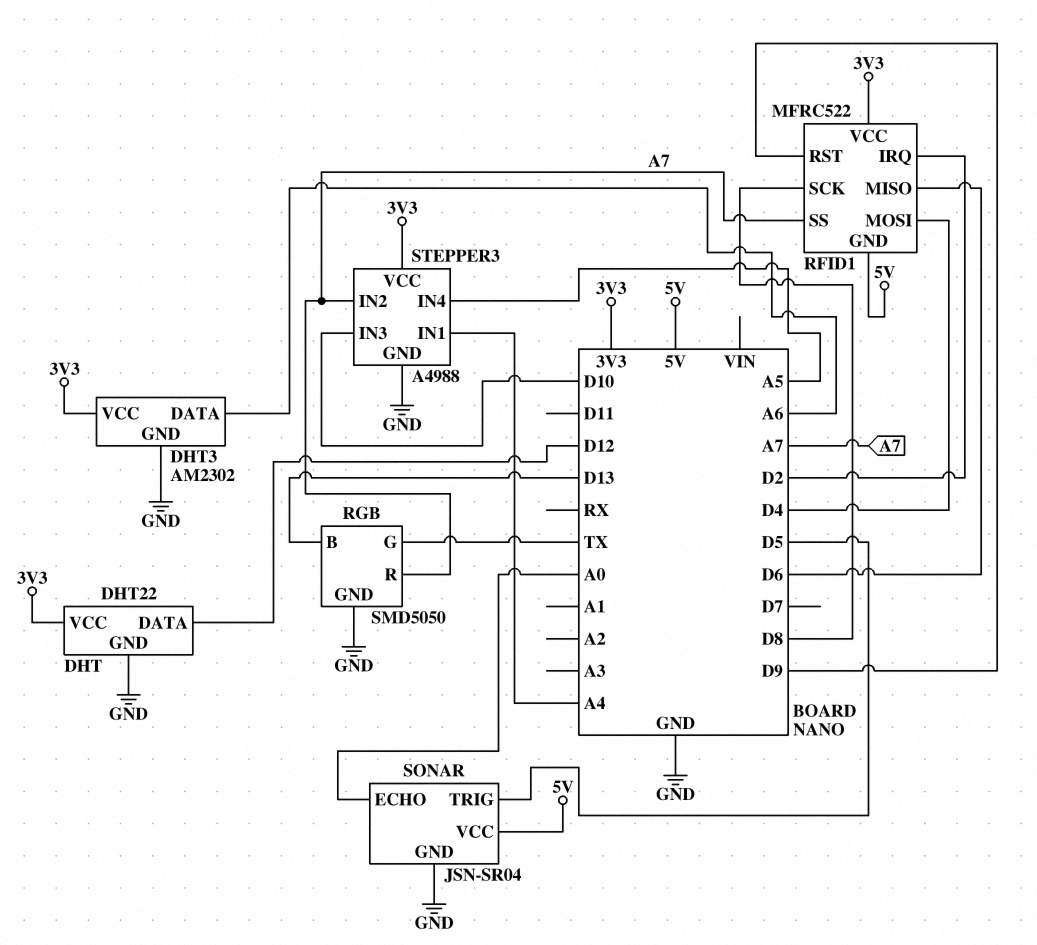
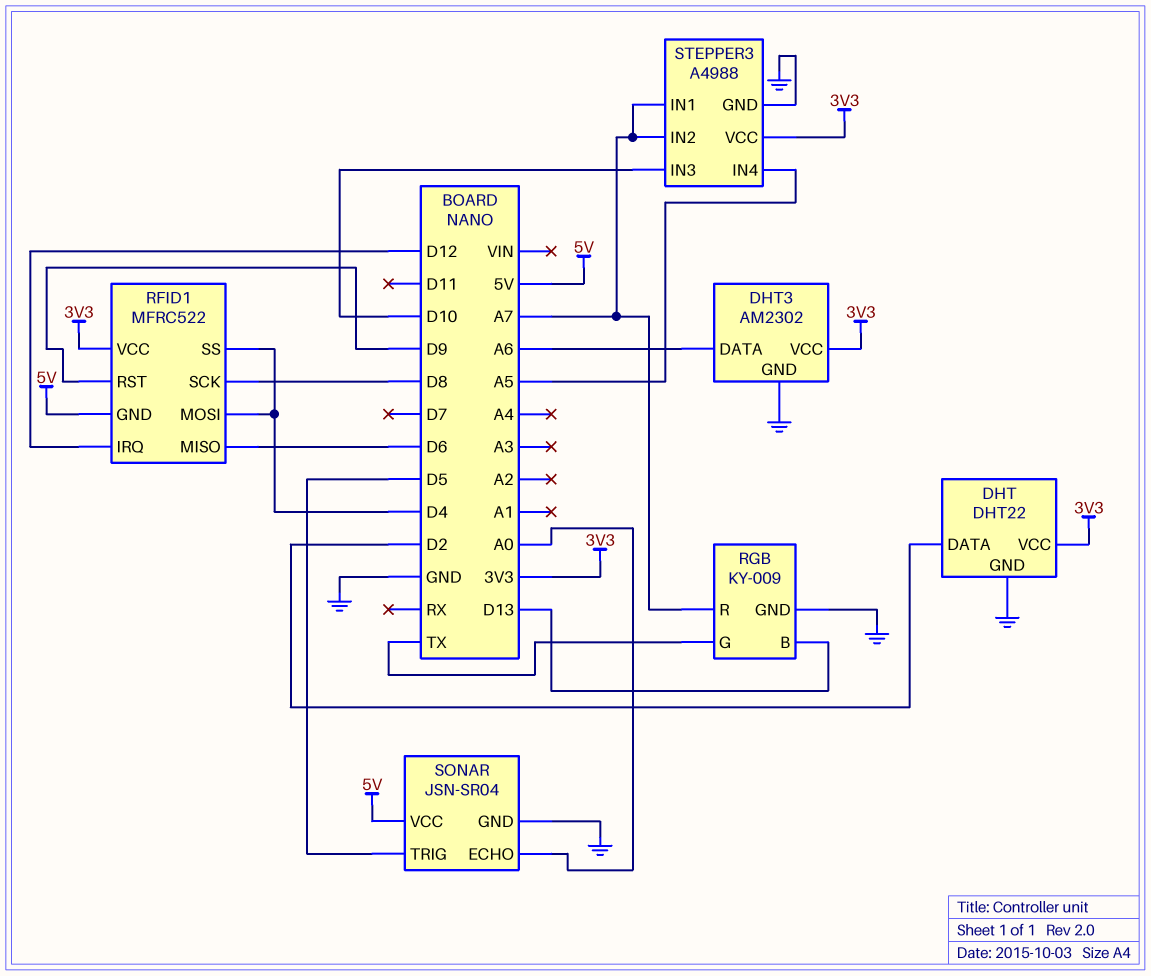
DHT pin DATA: D12 -> D2
RFID1 pin IRQ: D2 -> D12
RFID1 pin SS: A7 -> D4
RGB: SMD5050 -> KY-009
STEPPER3 pin IN1: A4 -> A7

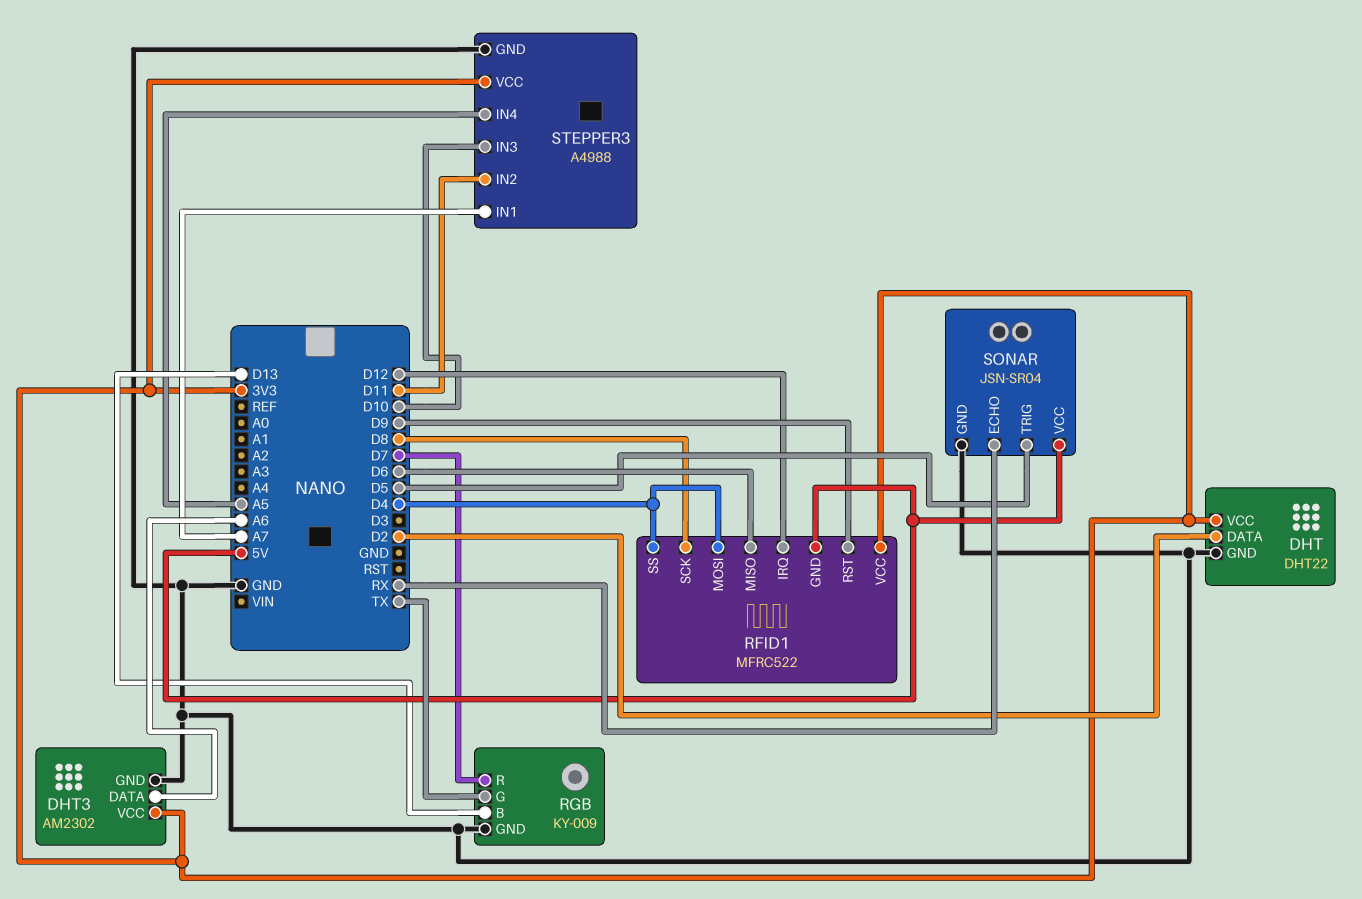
RGB pin R: A7 -> D7
SONAR pin ECHO: A0 -> RX
STEPPER3 pin IN2: A7 -> D11

